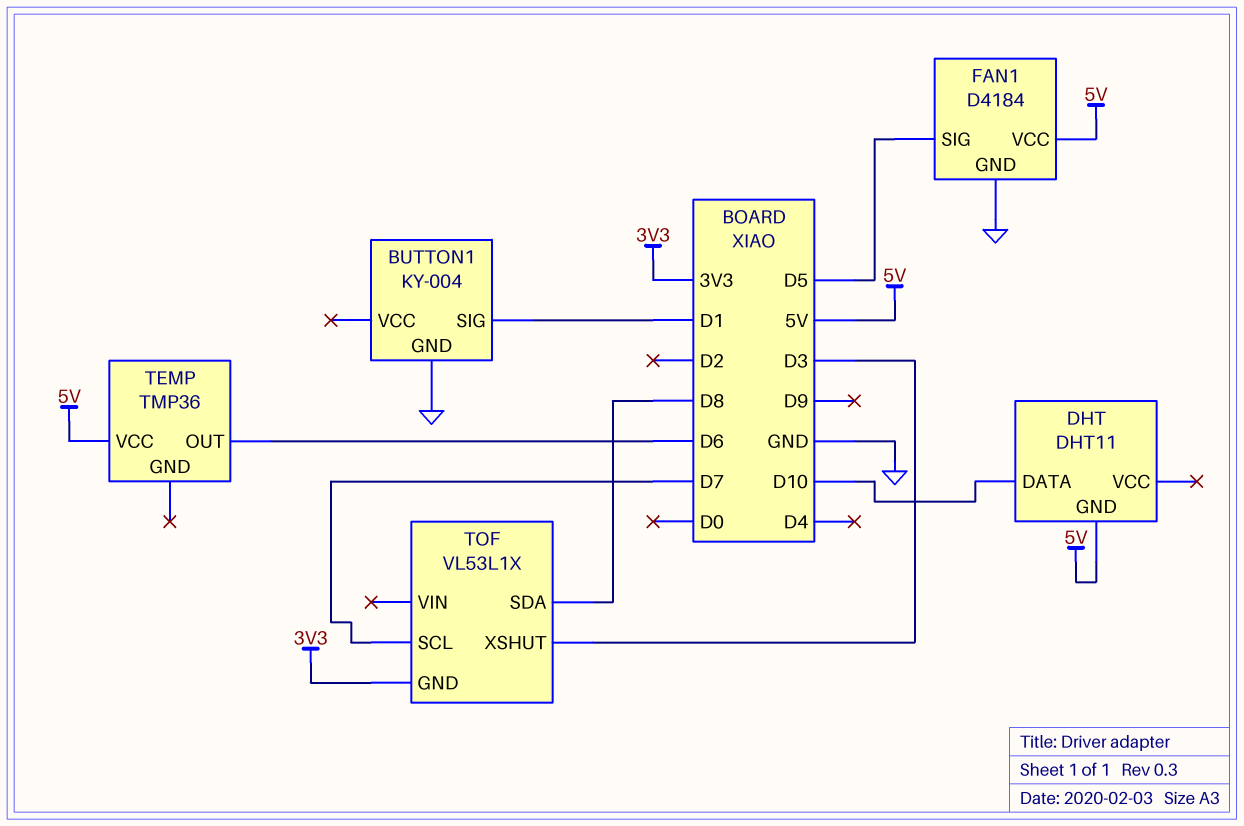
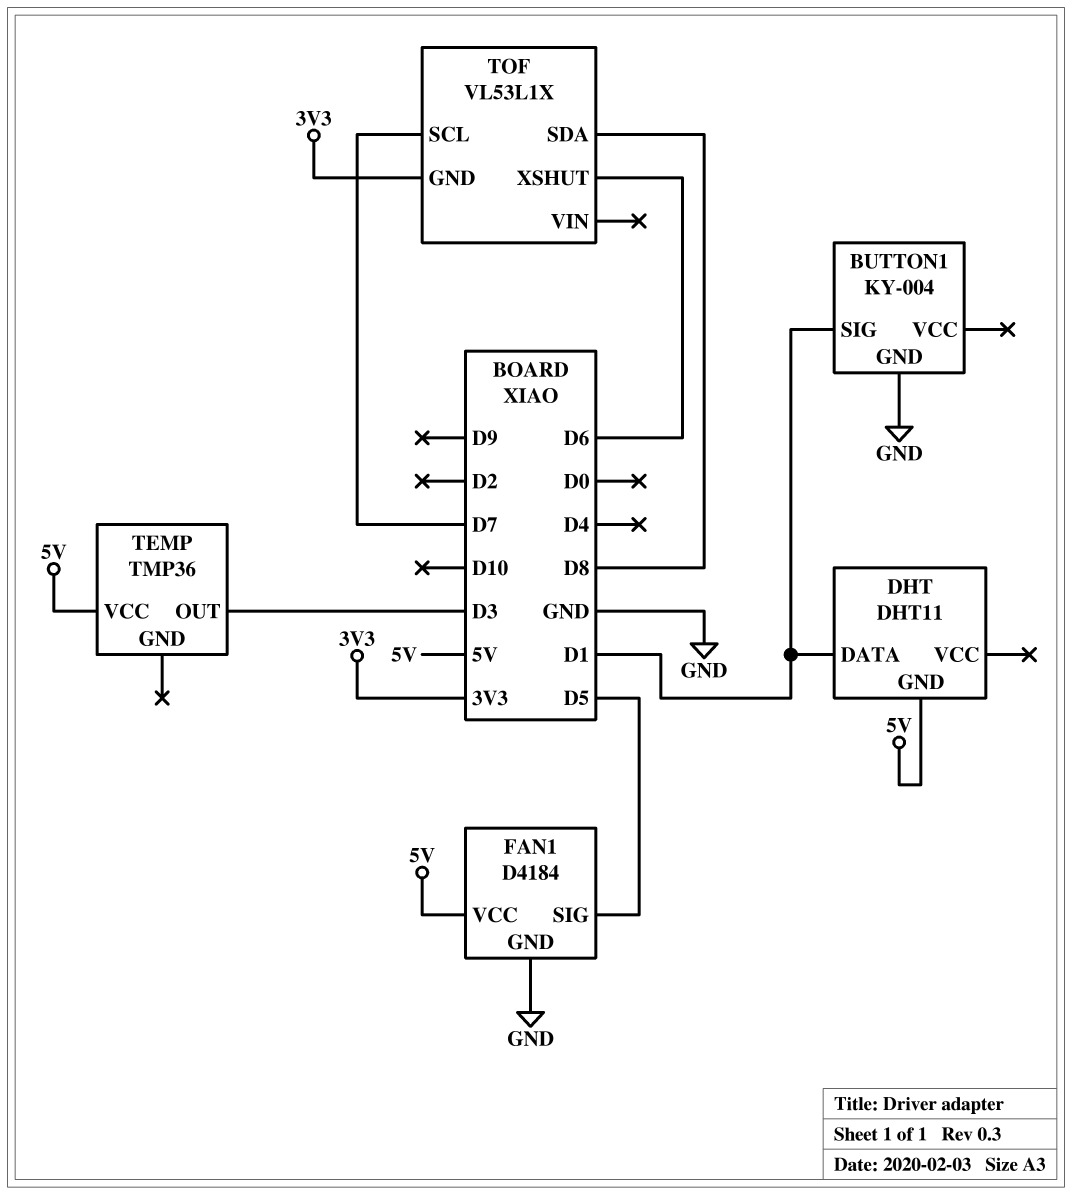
DHT pin DATA: D10 -> D1
TEMP pin OUT: D6 -> D3
TOF pin XSHUT: D3 -> D6

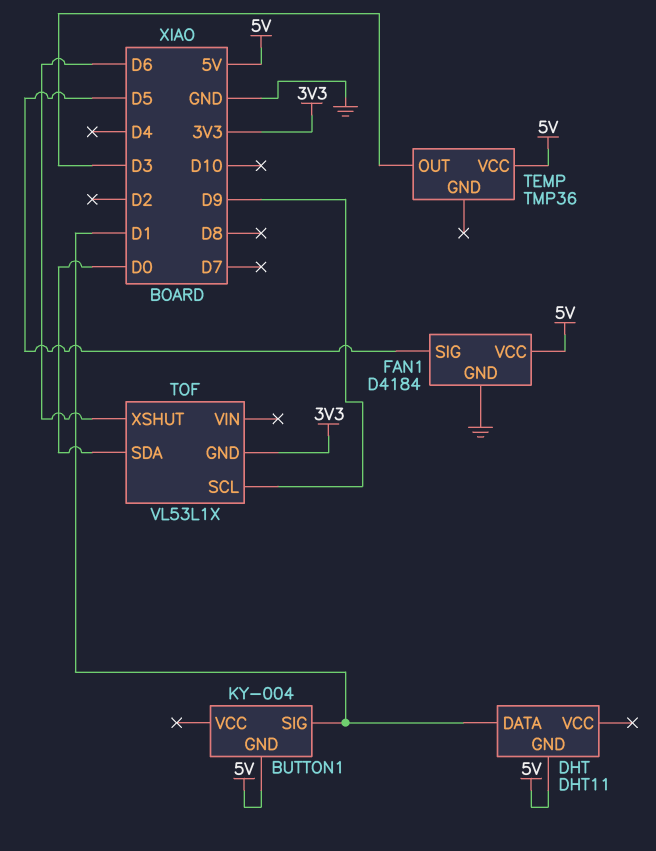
BUTTON1 pin GND: GND -> 5V
TOF pin SCL: D7 -> D9
TOF pin SDA: D8 -> D0

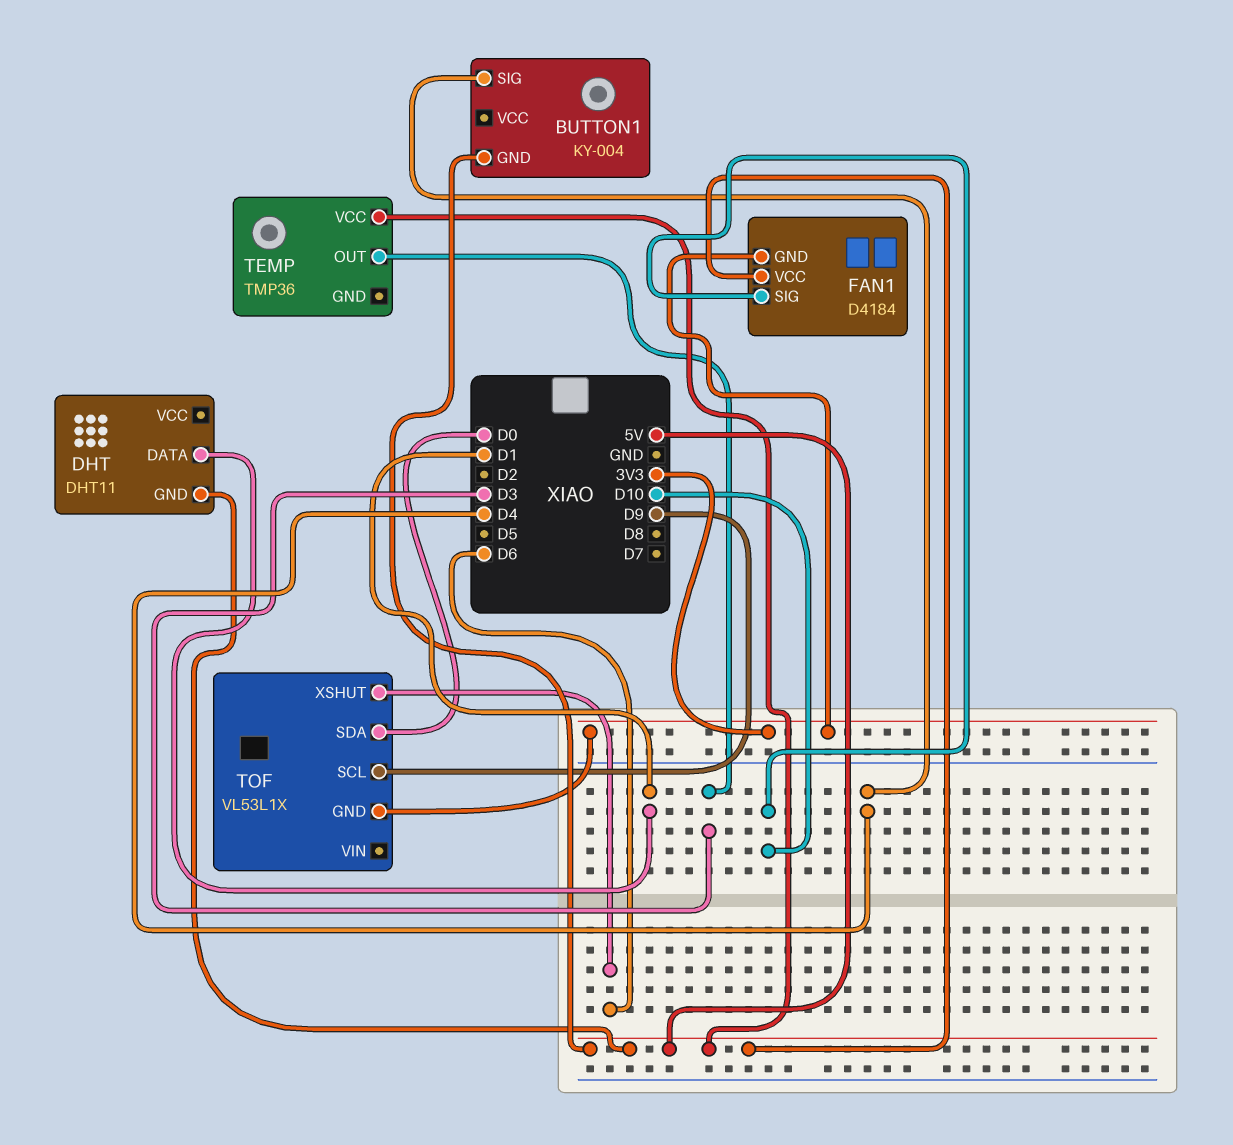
BUTTON1 pin SIG: D1 -> D4
FAN1 pin GND: GND -> 3V3
FAN1 pin SIG: D5 -> D10

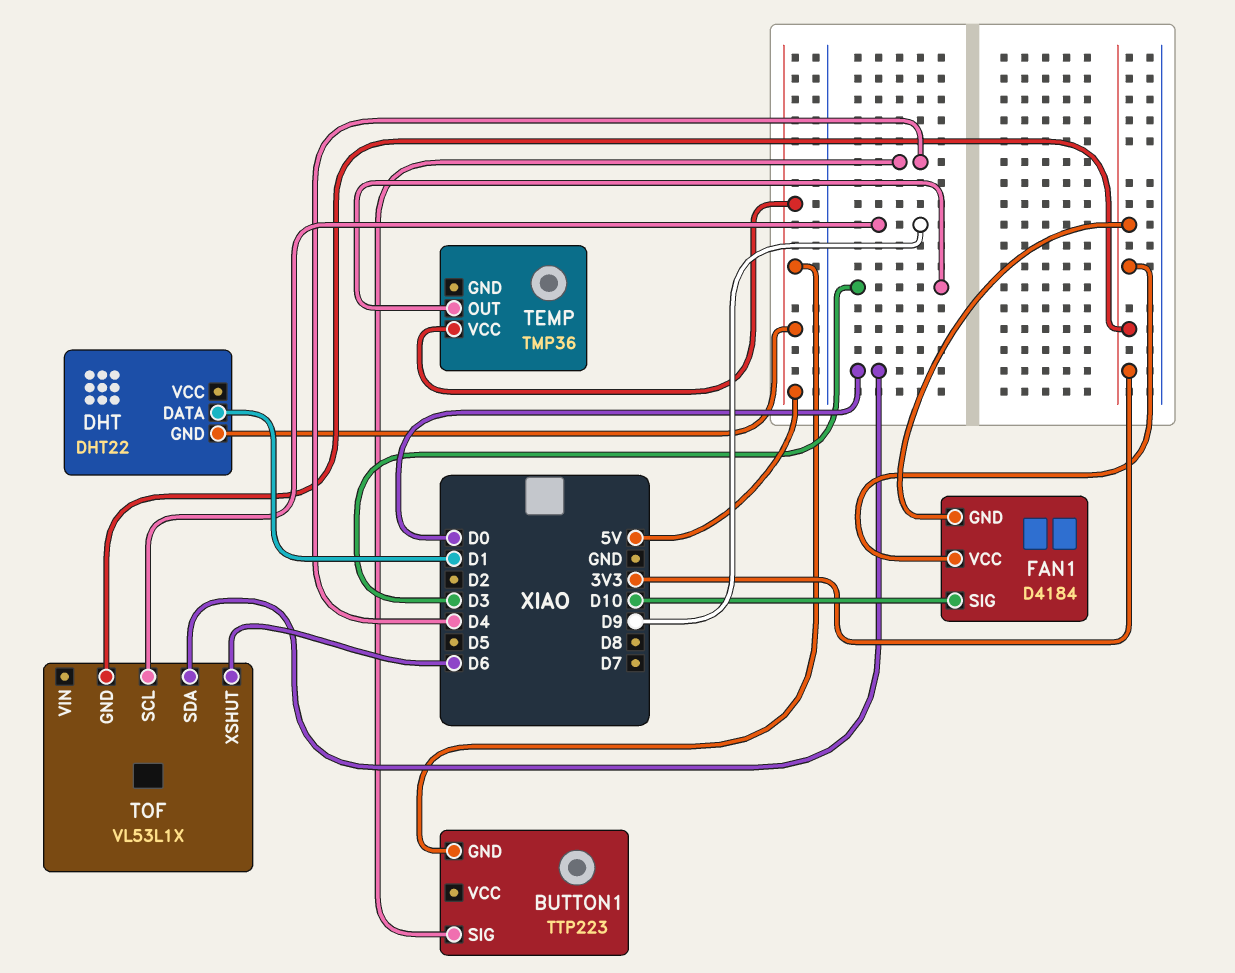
BUTTON1: KY-004 -> TTP223
DHT: DHT11 -> DHT22
FAN1 pin VCC: 5V -> 3V3

